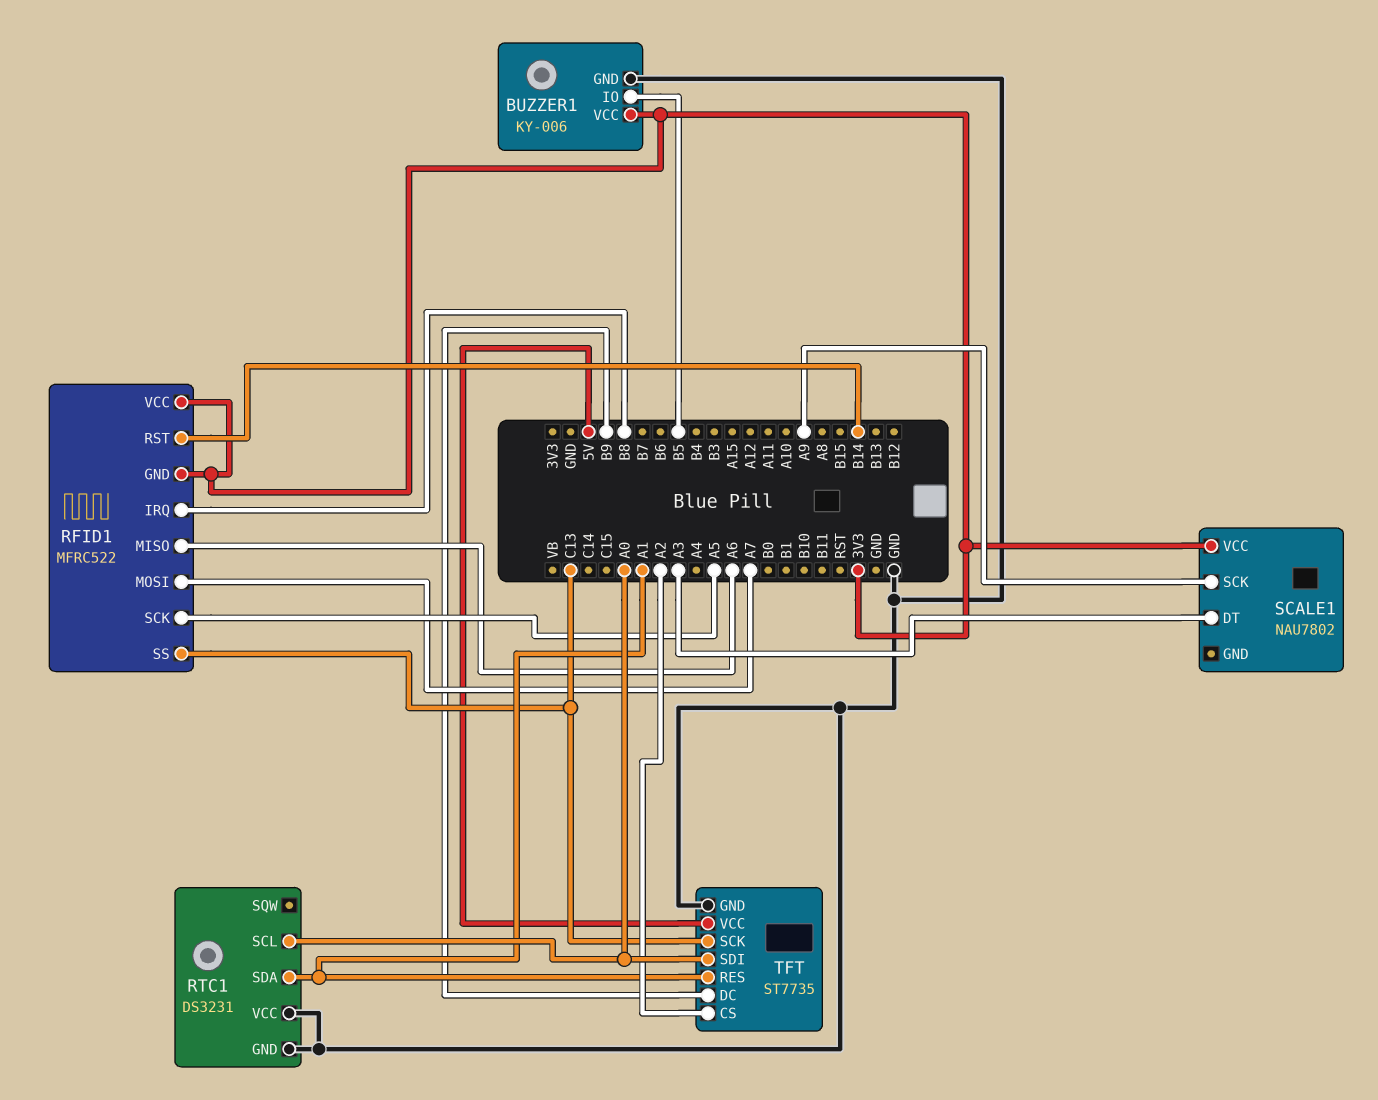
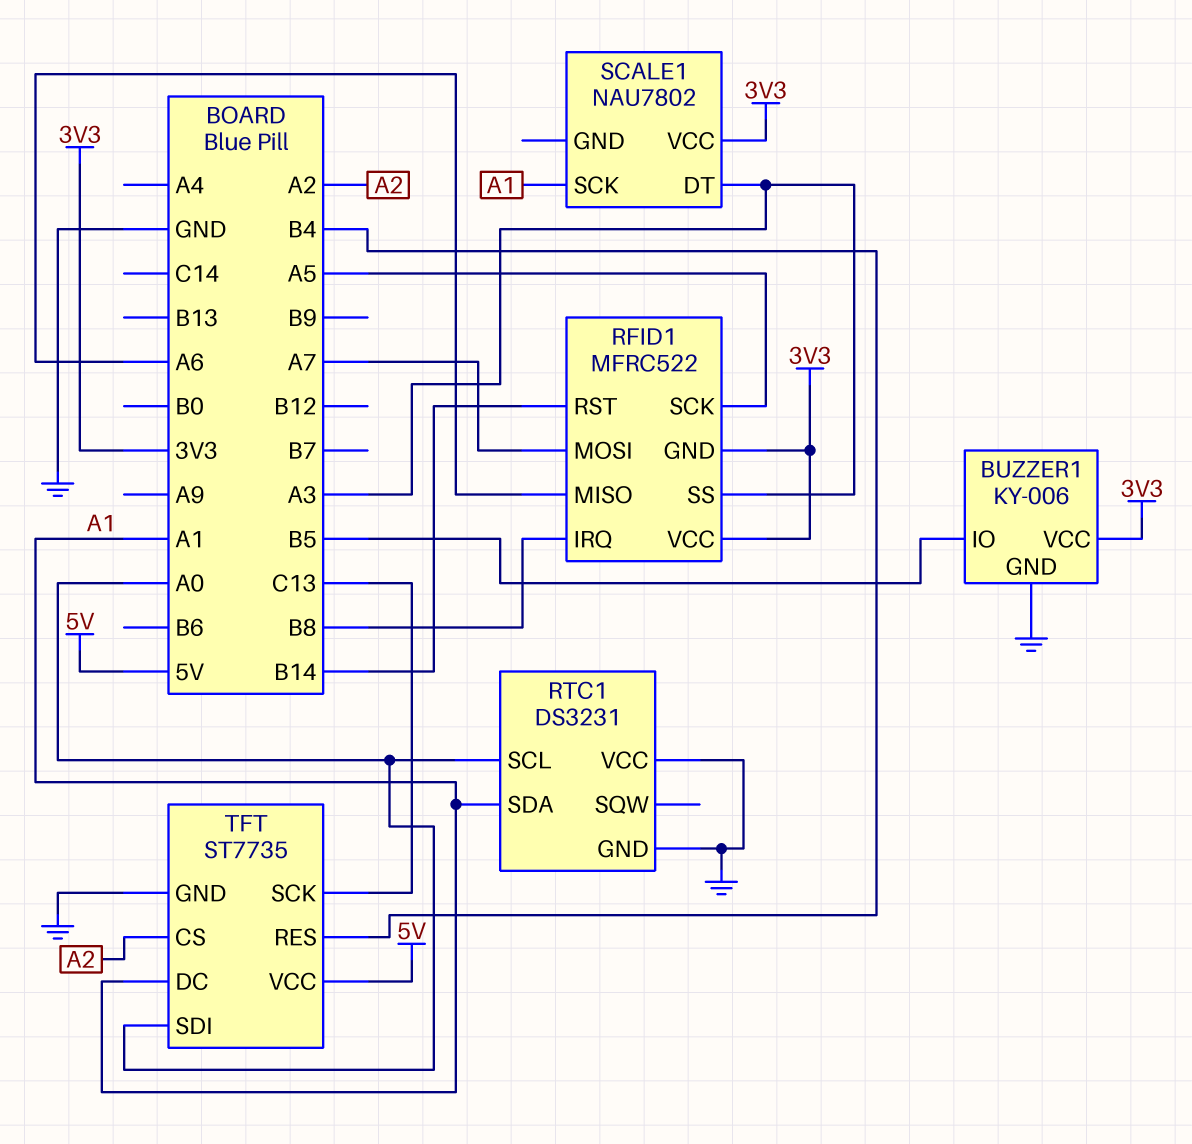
RFID1 pin SS: C13 -> A3
SCALE1 pin SCK: A9 -> A1
TFT pin DC: B9 -> A1
TFT pin RES: A1 -> B4

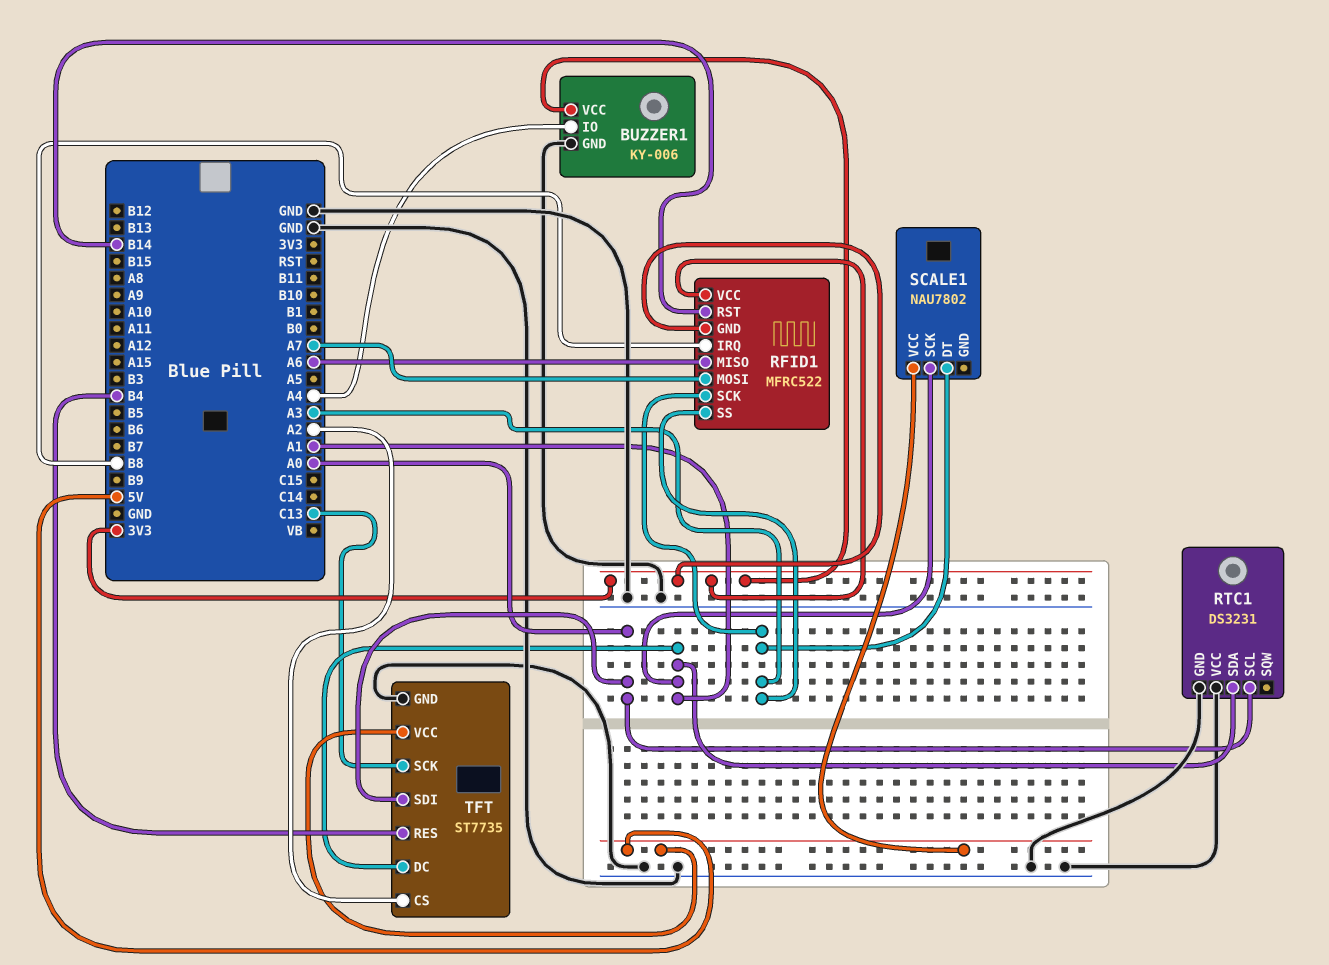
BUZZER1 pin IO: B5 -> A4
RFID1 pin SCK: A5 -> A3
SCALE1 pin VCC: 3V3 -> 5V

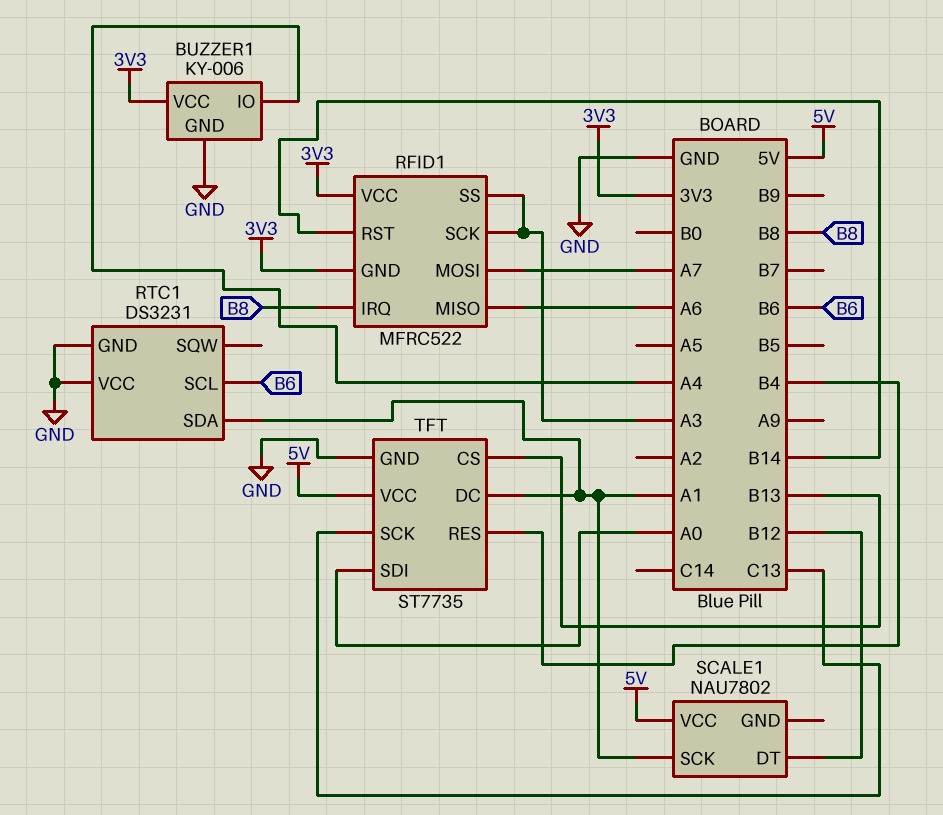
RTC1 pin SCL: A0 -> B6
SCALE1 pin DT: A3 -> B12
TFT pin CS: A2 -> B13

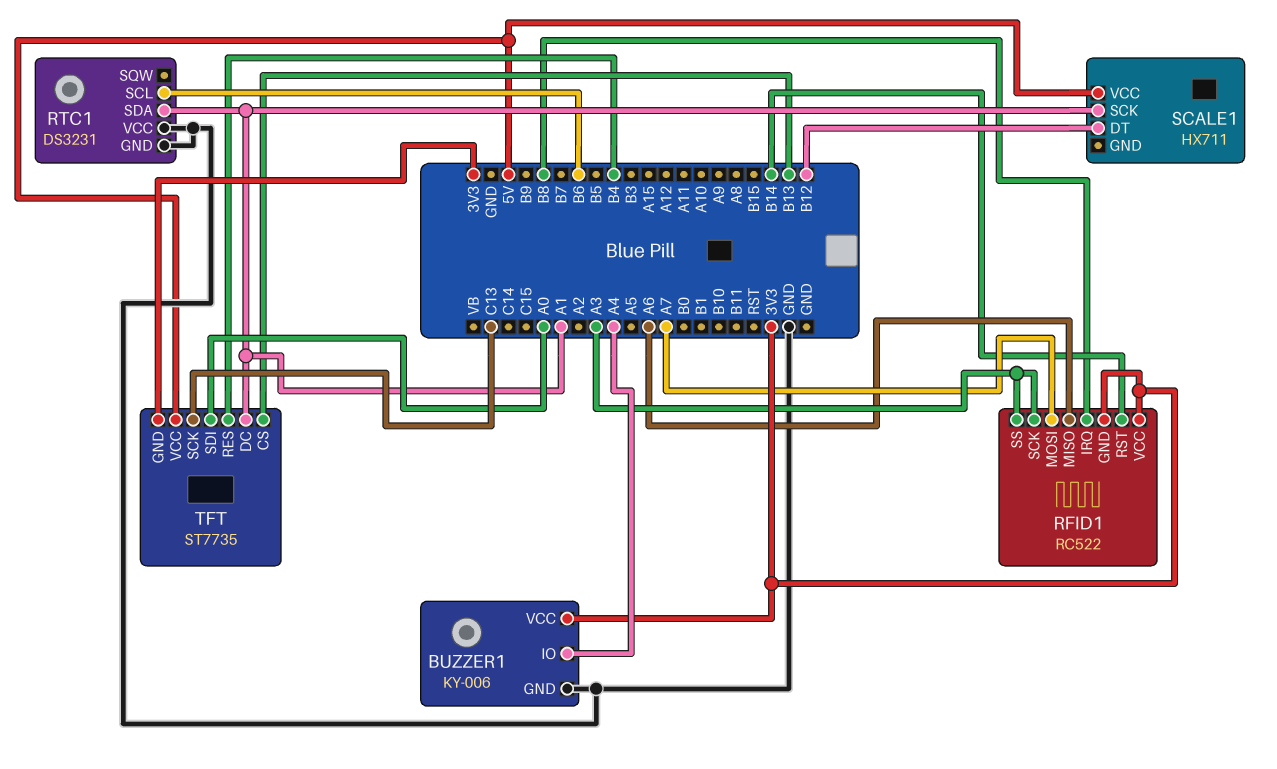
RFID1: MFRC522 -> RC522
SCALE1: NAU7802 -> HX711
TFT pin GND: GND -> 3V3

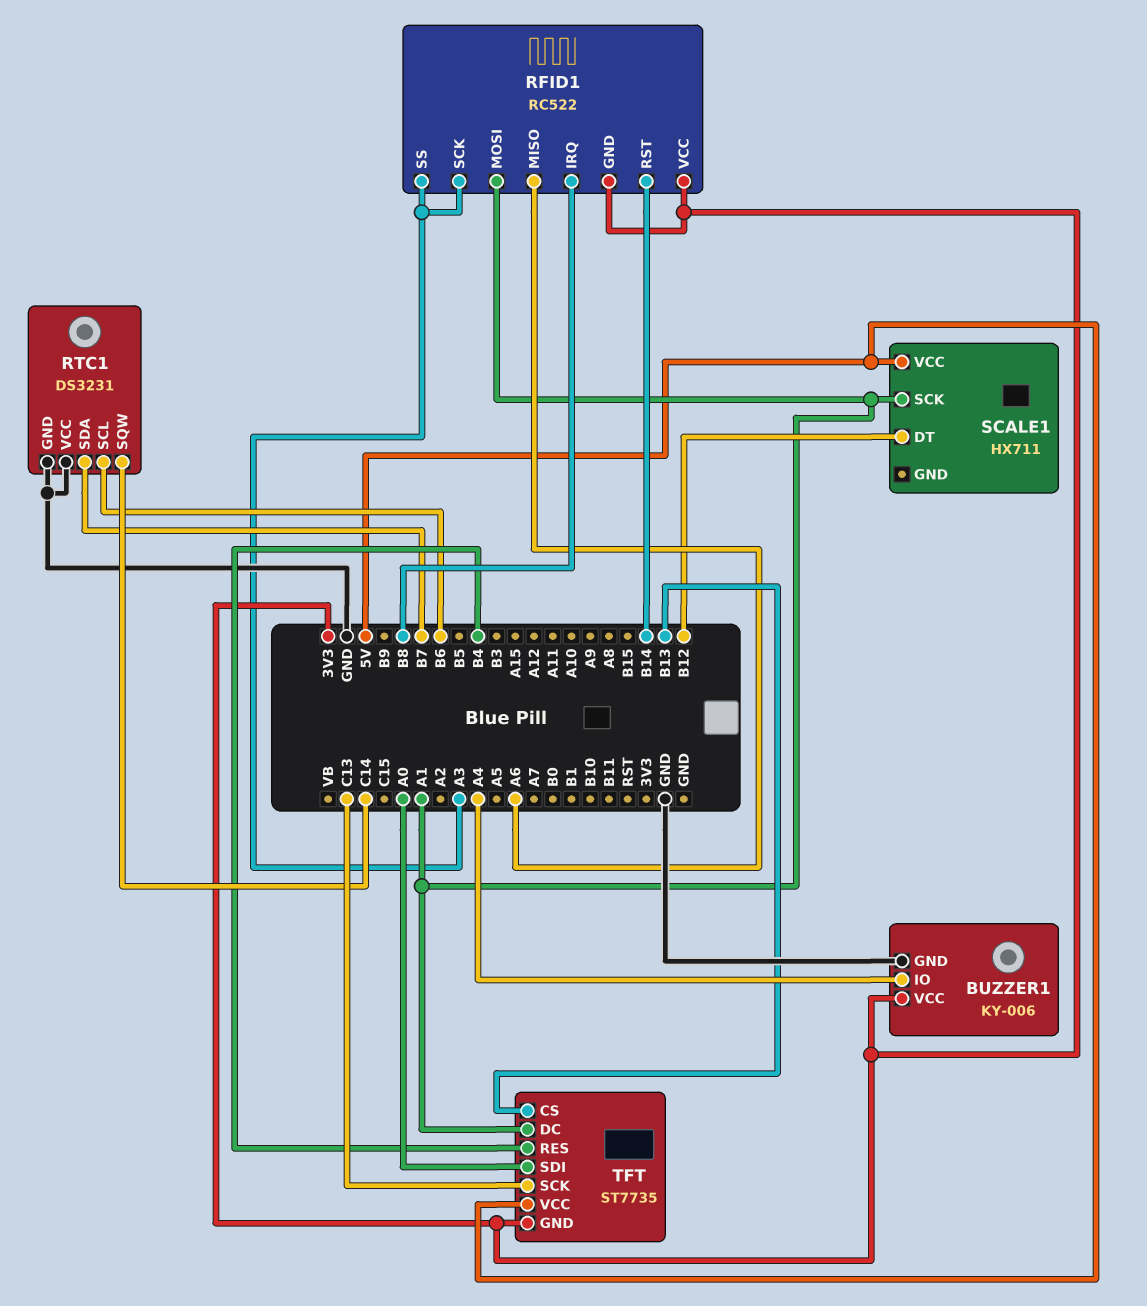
RFID1 pin MOSI: A7 -> A1
RTC1 pin SDA: A1 -> B7
RTC1 pin SQW: none -> C14

